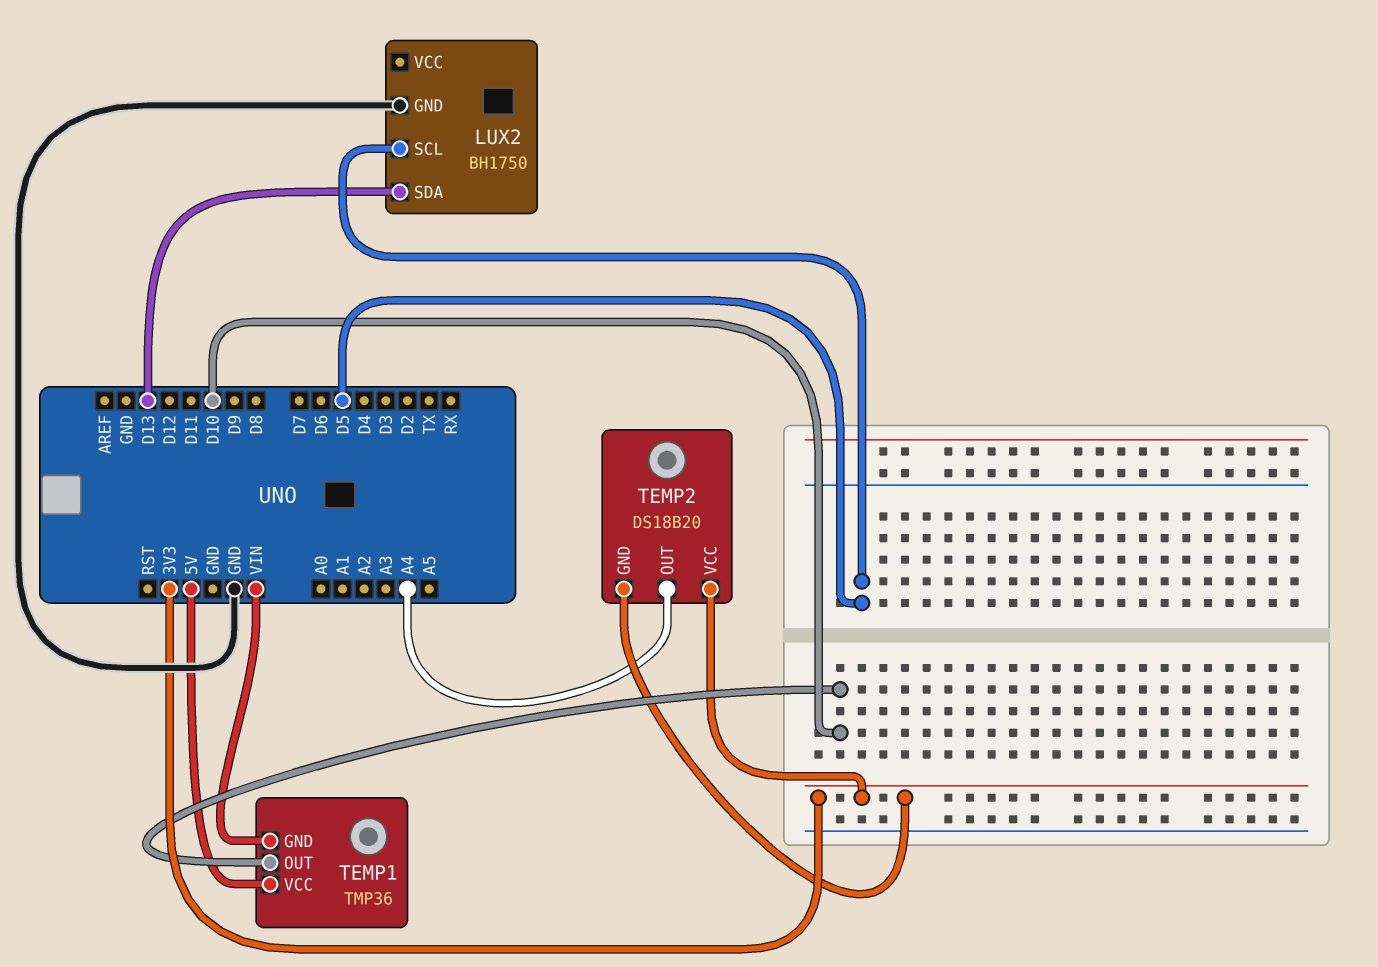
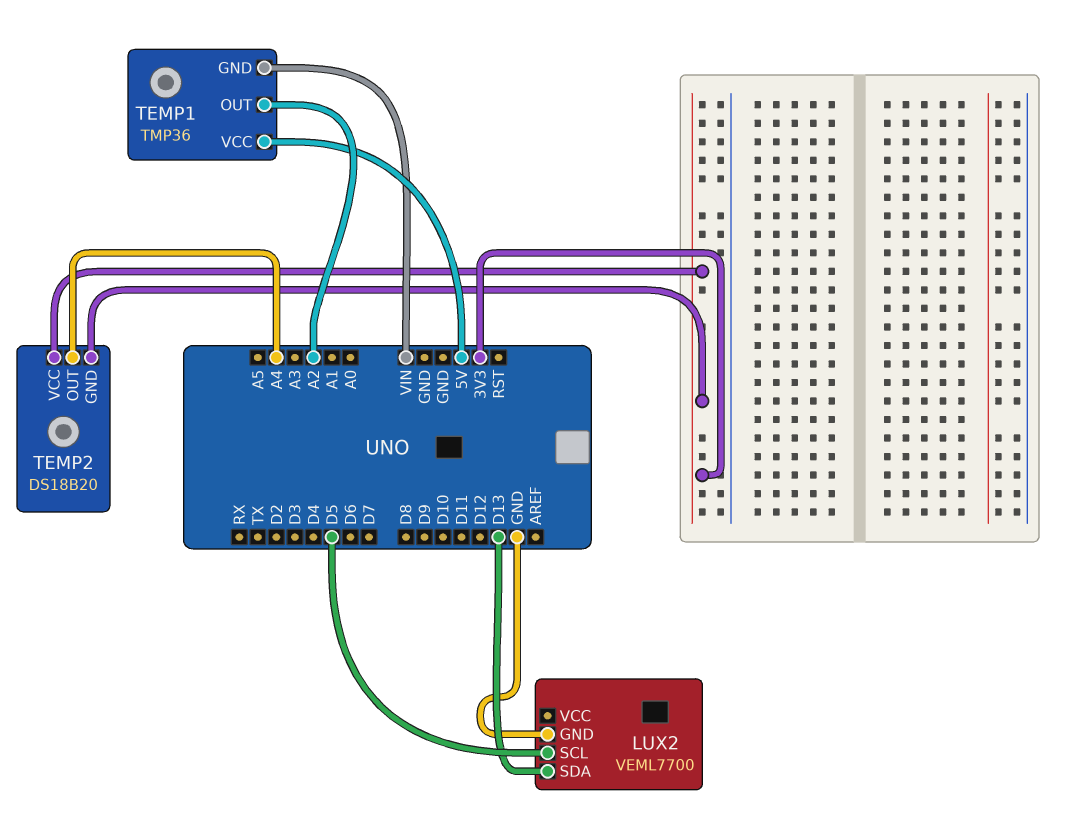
LUX2: BH1750 -> VEML7700
TEMP1 pin OUT: D10 -> A2

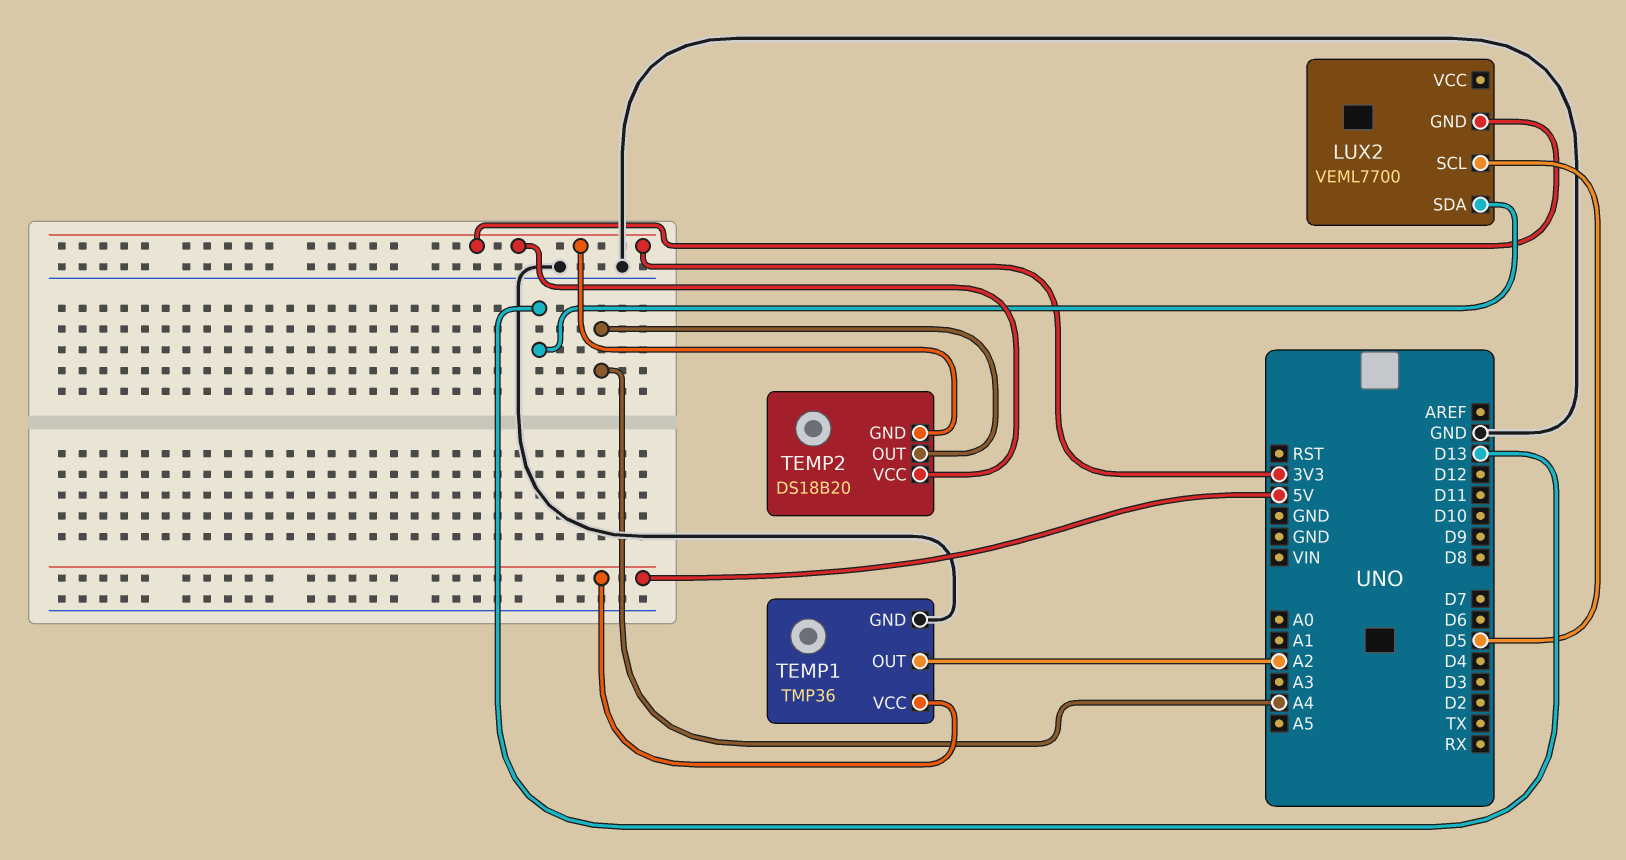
LUX2 pin GND: GND -> 3V3
TEMP1 pin GND: VIN -> GND

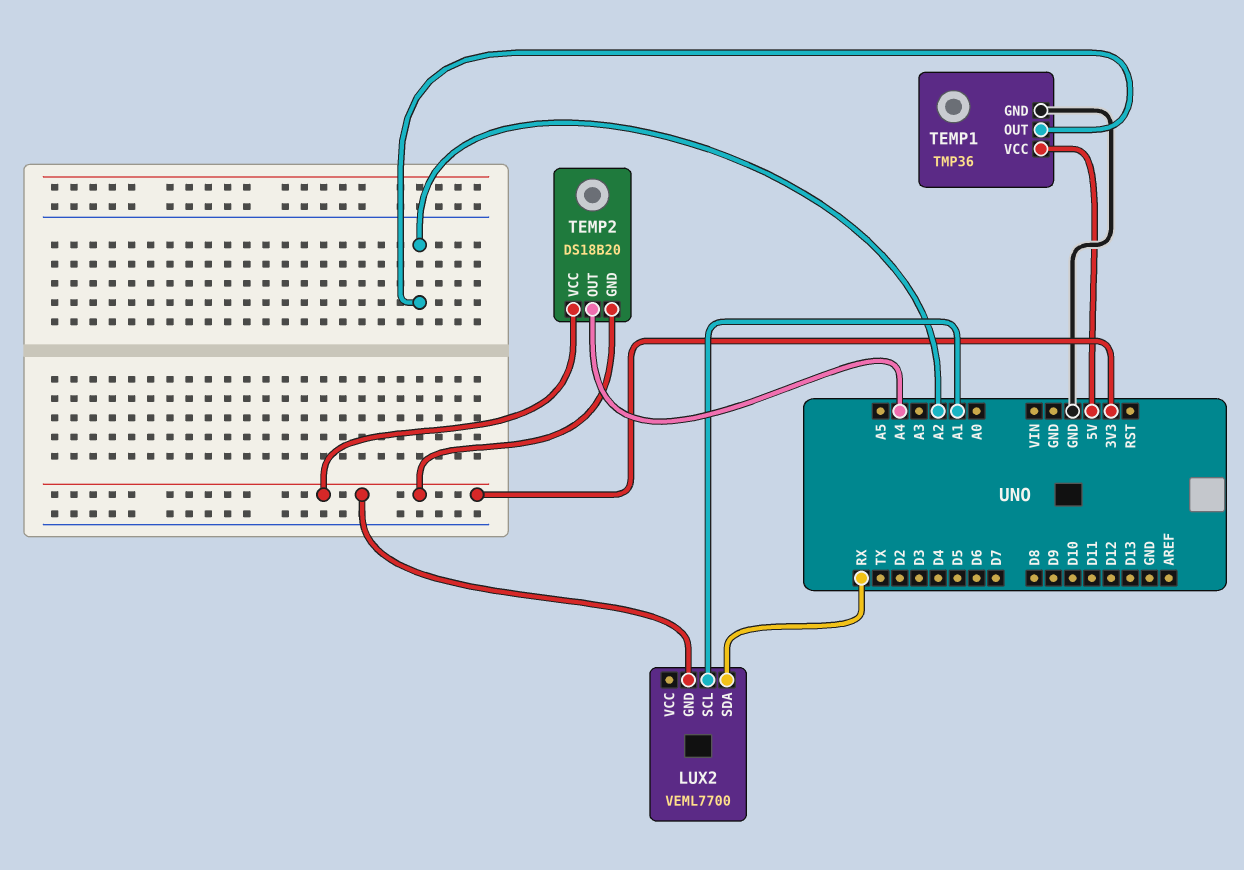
LUX2 pin SCL: D5 -> A1
LUX2 pin SDA: D13 -> RX

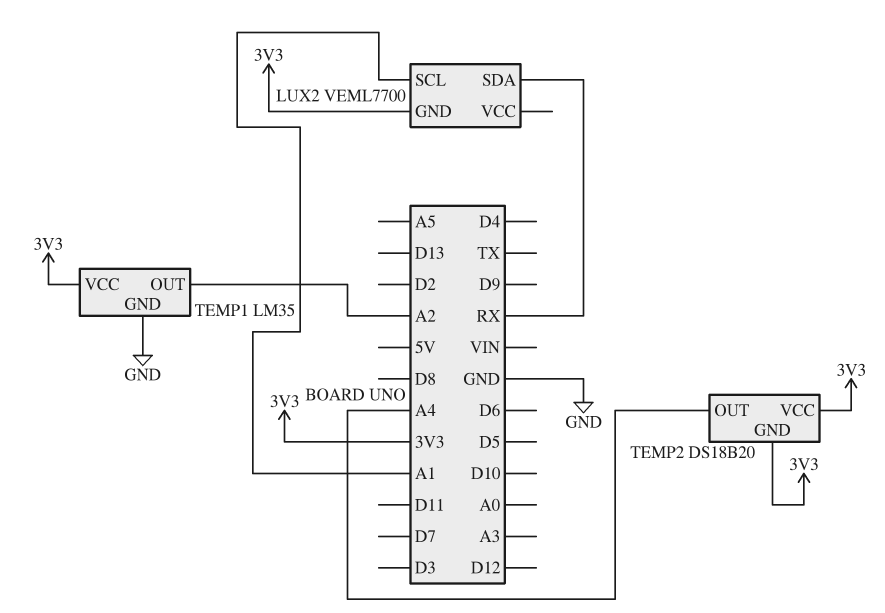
TEMP1: TMP36 -> LM35
TEMP1 pin VCC: 5V -> 3V3

